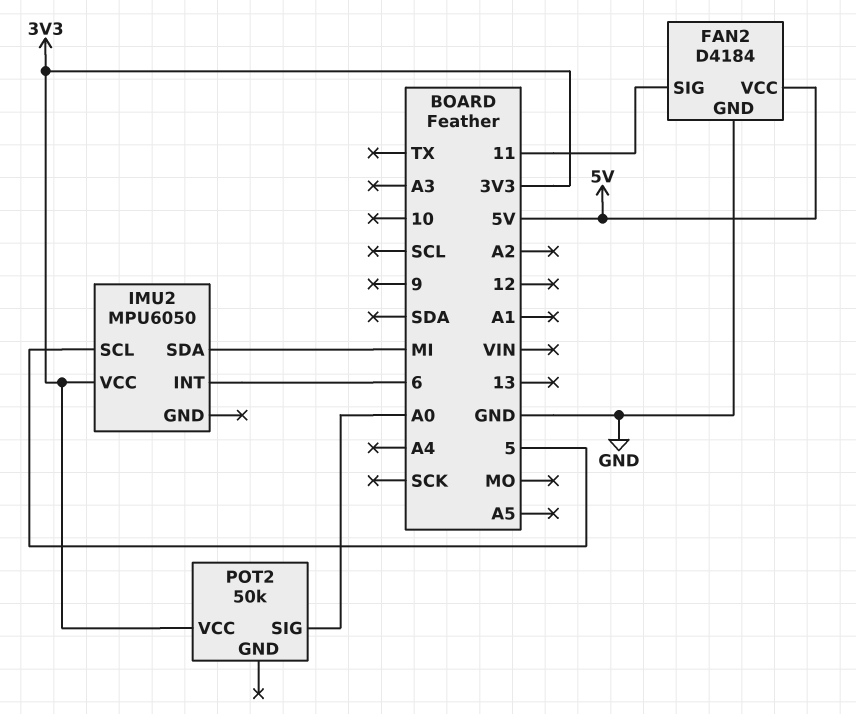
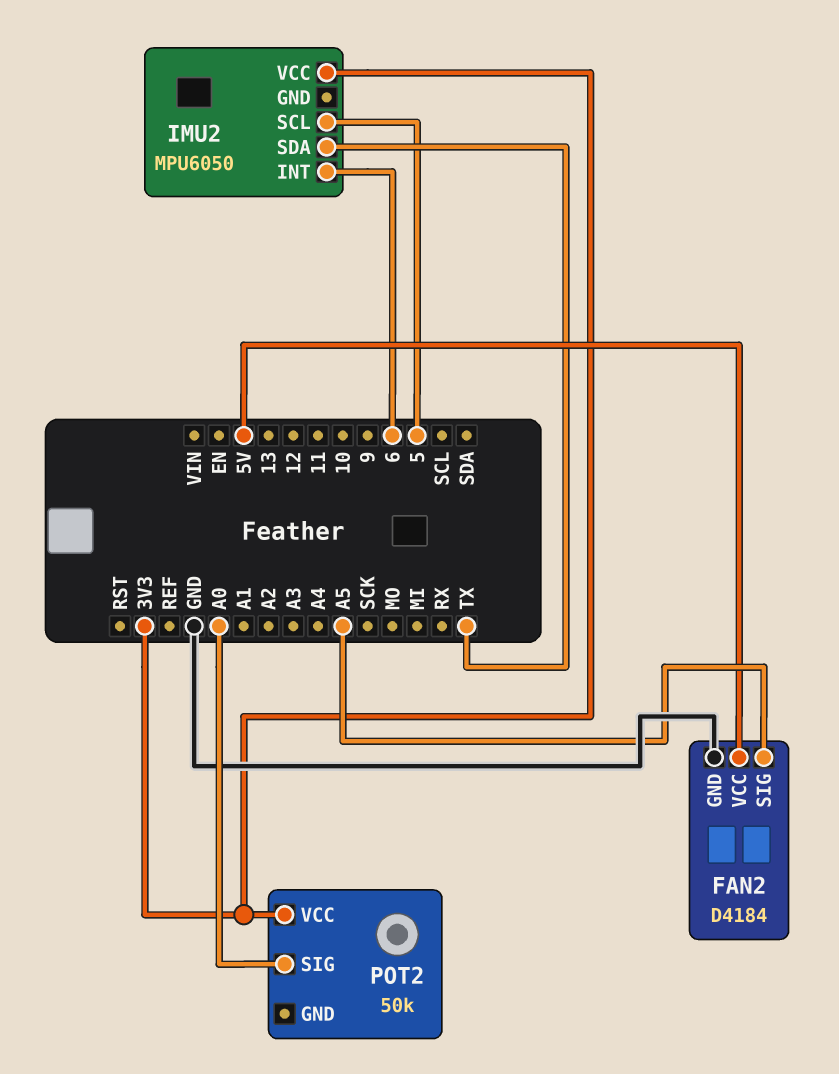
FAN2 pin SIG: 11 -> A5
IMU2 pin SDA: MI -> TX

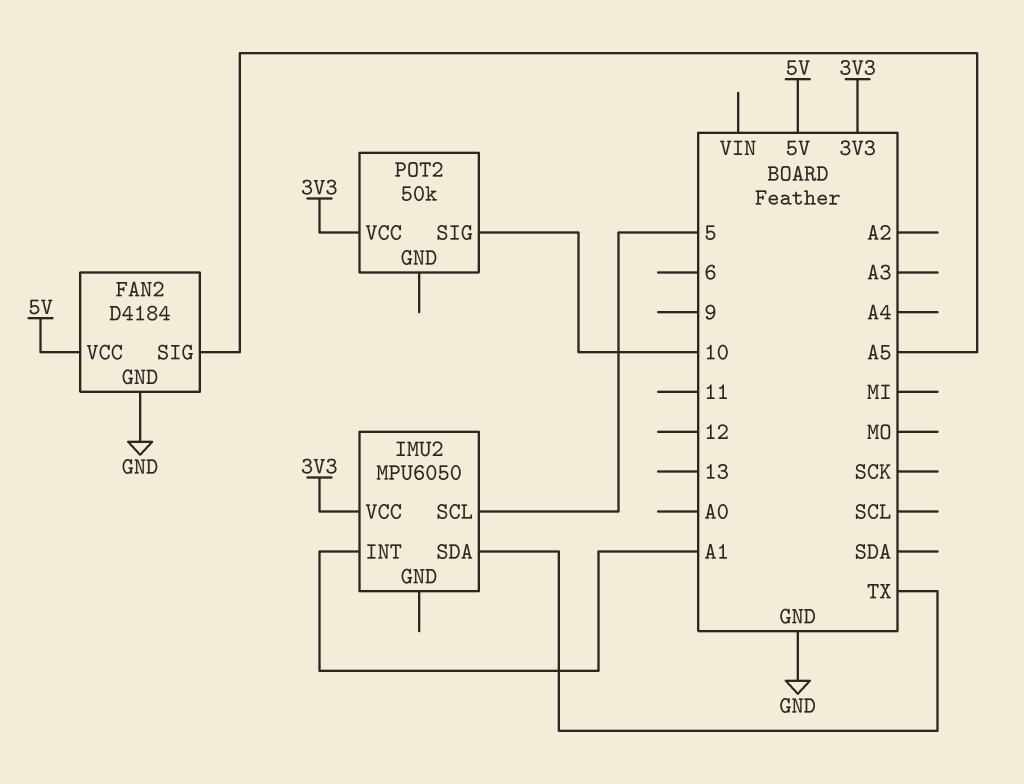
IMU2 pin INT: 6 -> A1
POT2 pin SIG: A0 -> 10

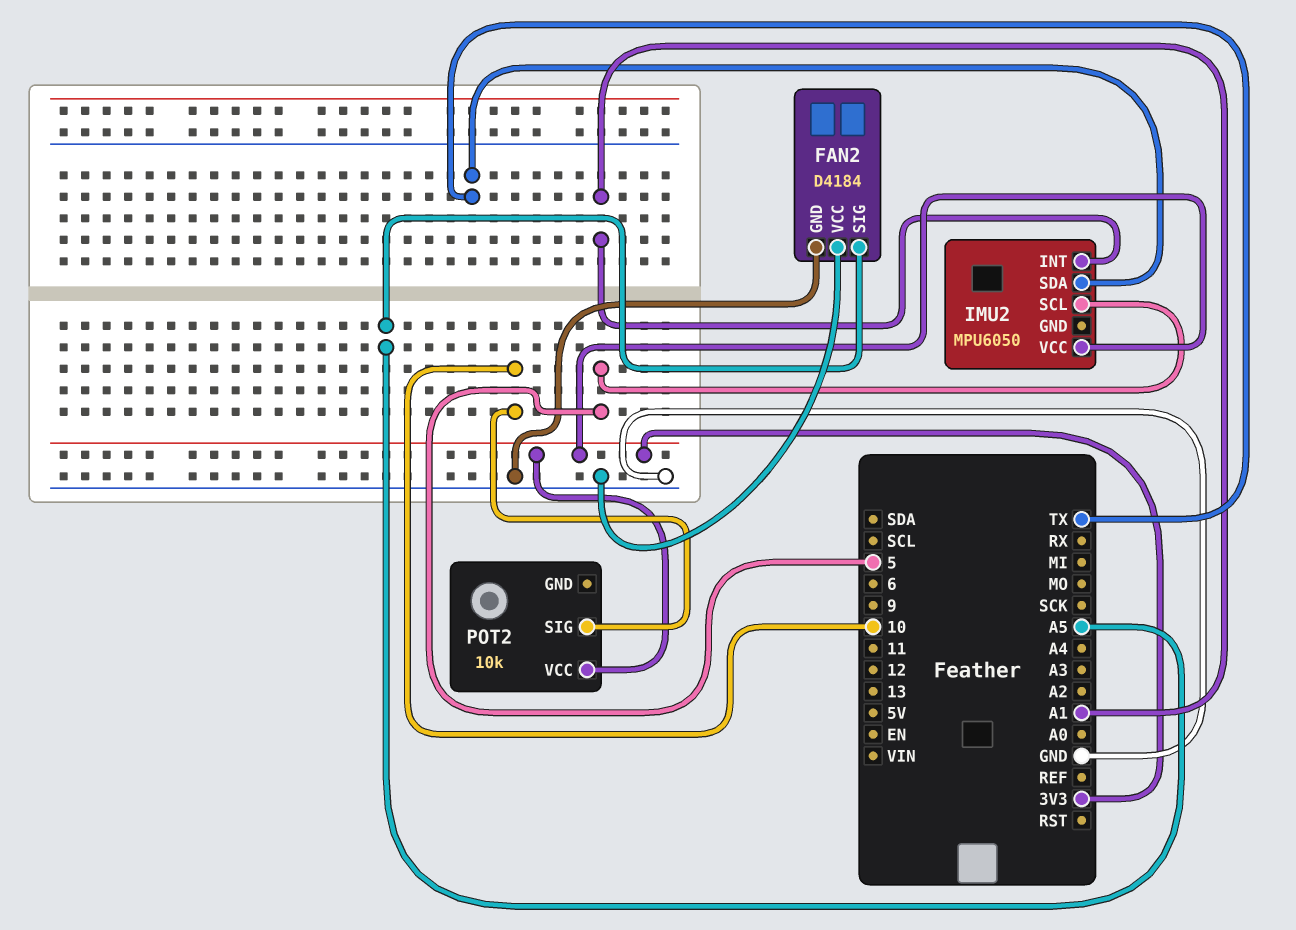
FAN2 pin VCC: 5V -> GND
POT2: 50k -> 10k

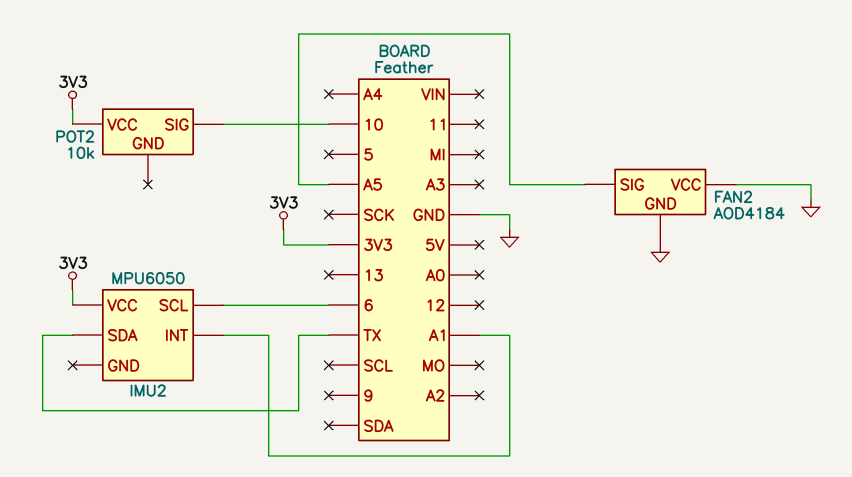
FAN2: D4184 -> AOD4184
IMU2 pin SCL: 5 -> 6

